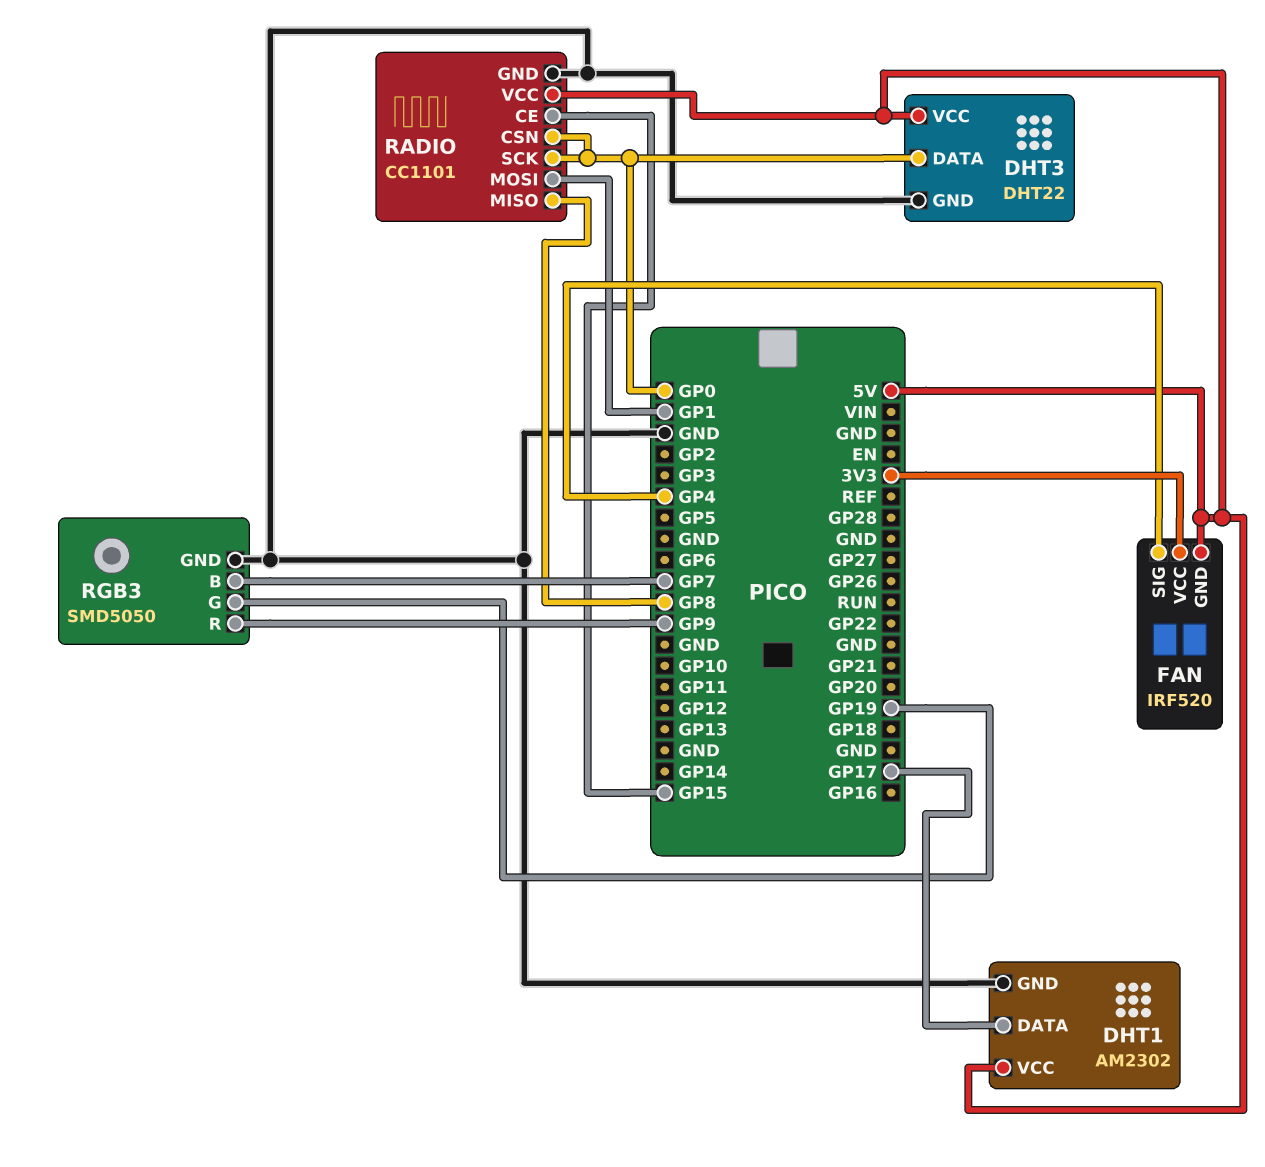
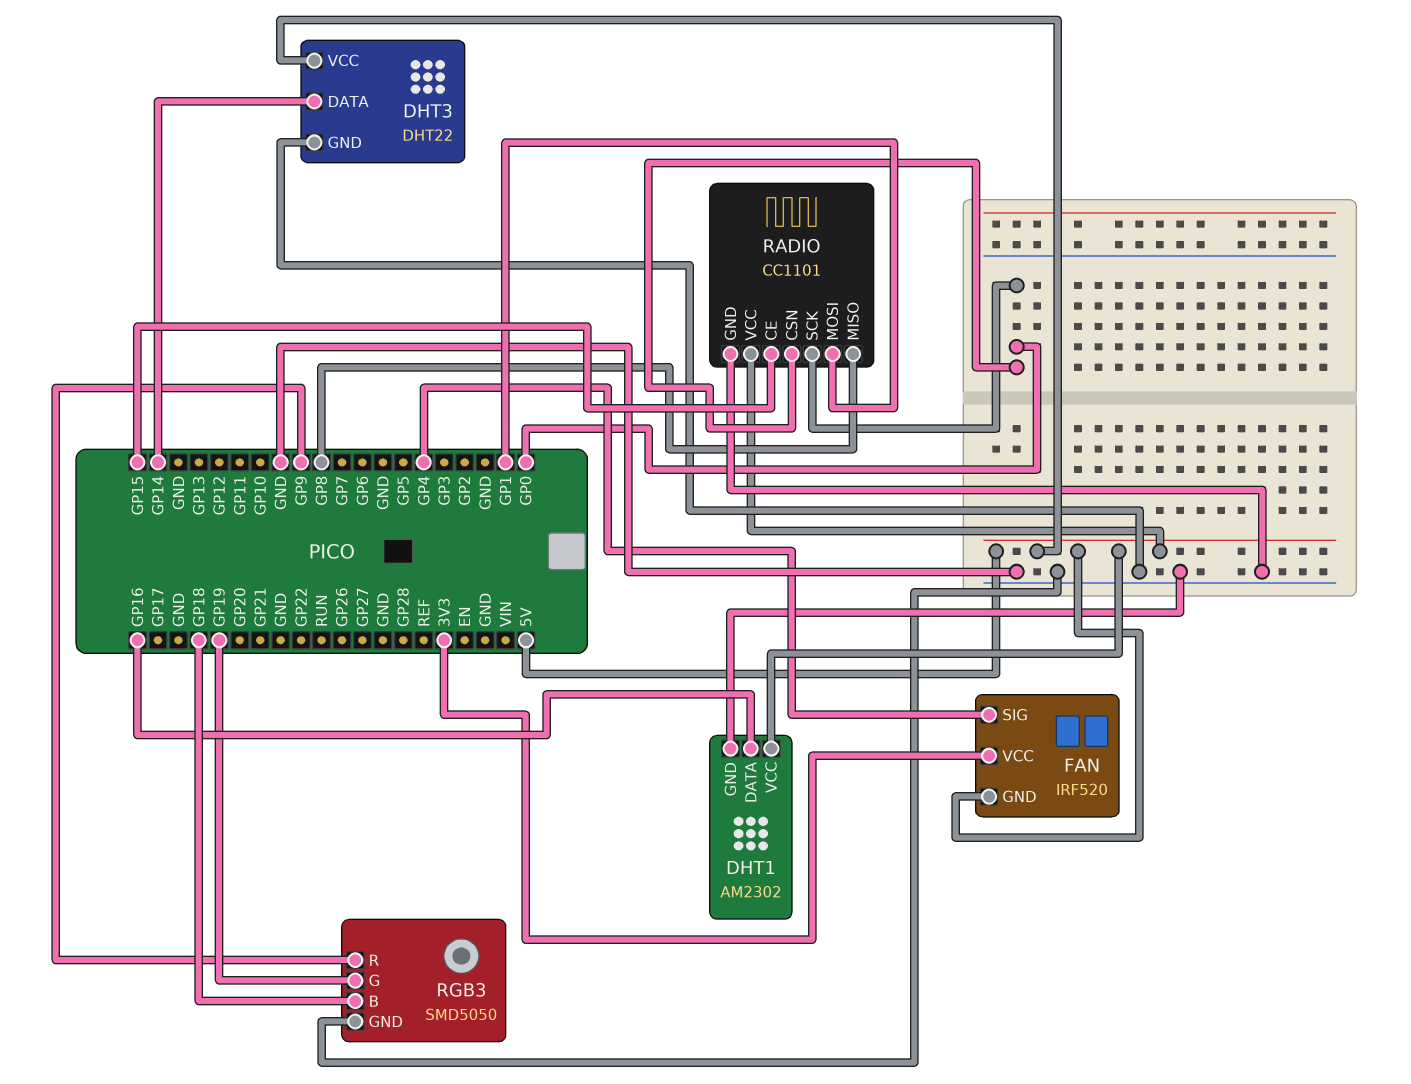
DHT1 pin DATA: GP17 -> GP16
DHT3 pin DATA: GP0 -> GP14
RGB3 pin B: GP7 -> GP18

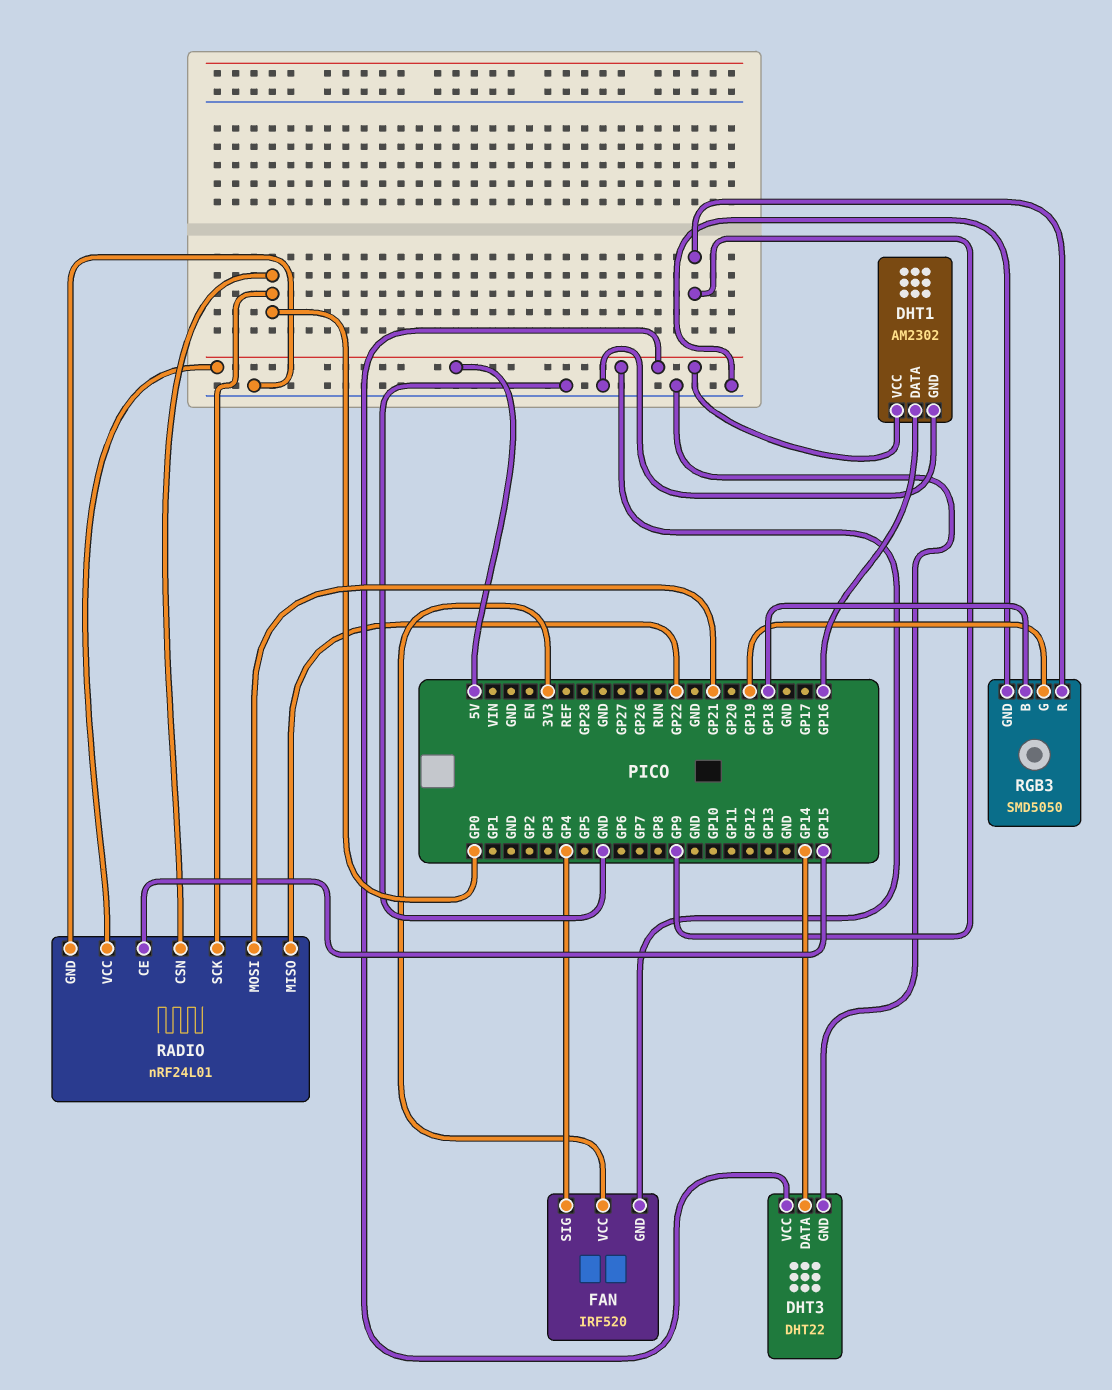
RADIO: CC1101 -> nRF24L01
RADIO pin MISO: GP8 -> GP22
RADIO pin MOSI: GP1 -> GP21

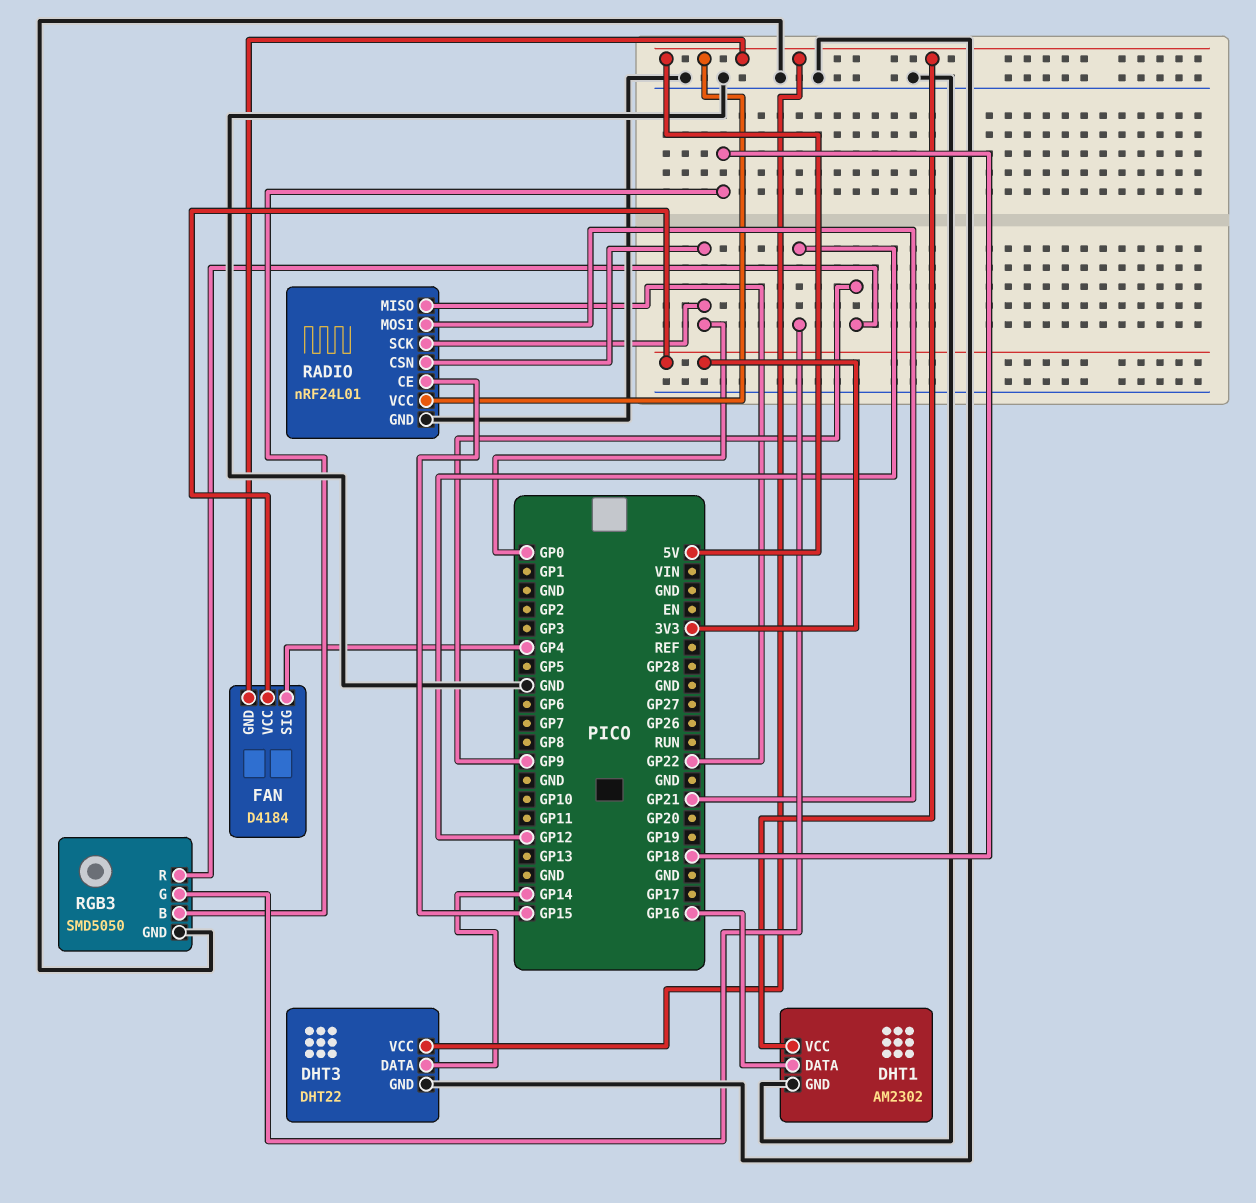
FAN: IRF520 -> D4184
RGB3 pin G: GP19 -> GP12

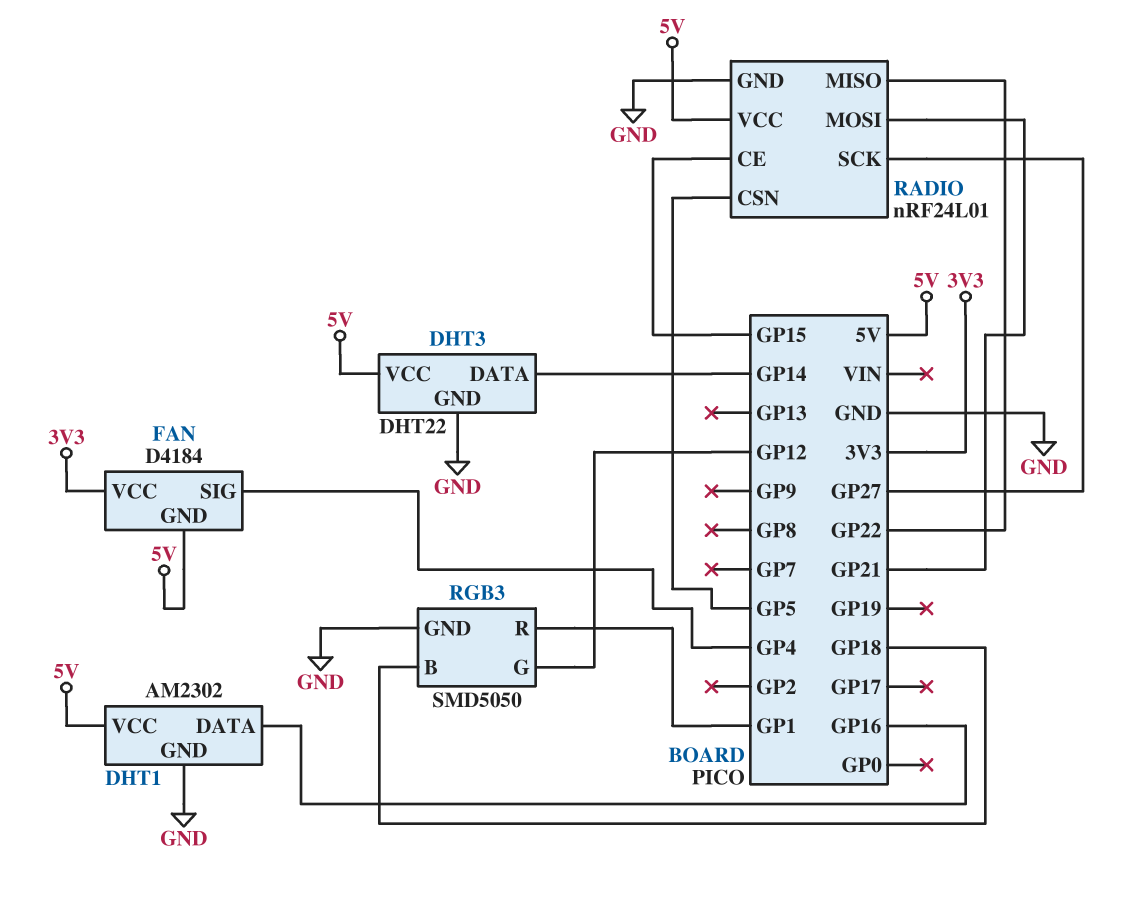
RADIO pin CSN: GP0 -> GP5
RADIO pin SCK: GP0 -> GP27
RGB3 pin R: GP9 -> GP1

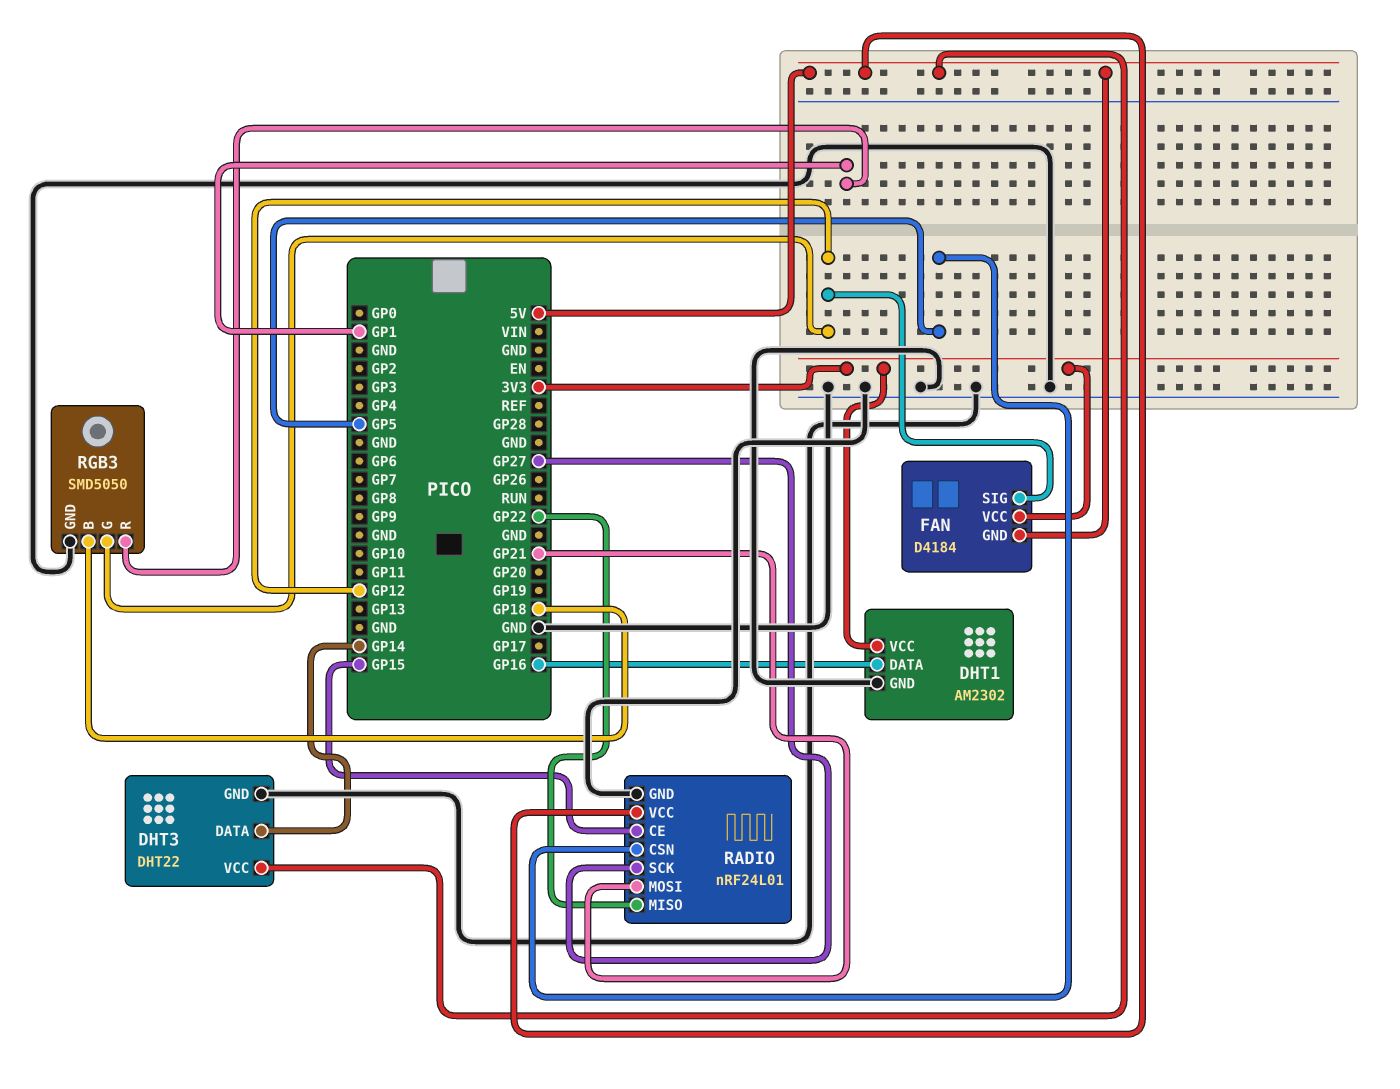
DHT1 pin VCC: 5V -> 3V3
FAN pin SIG: GP4 -> GP12

